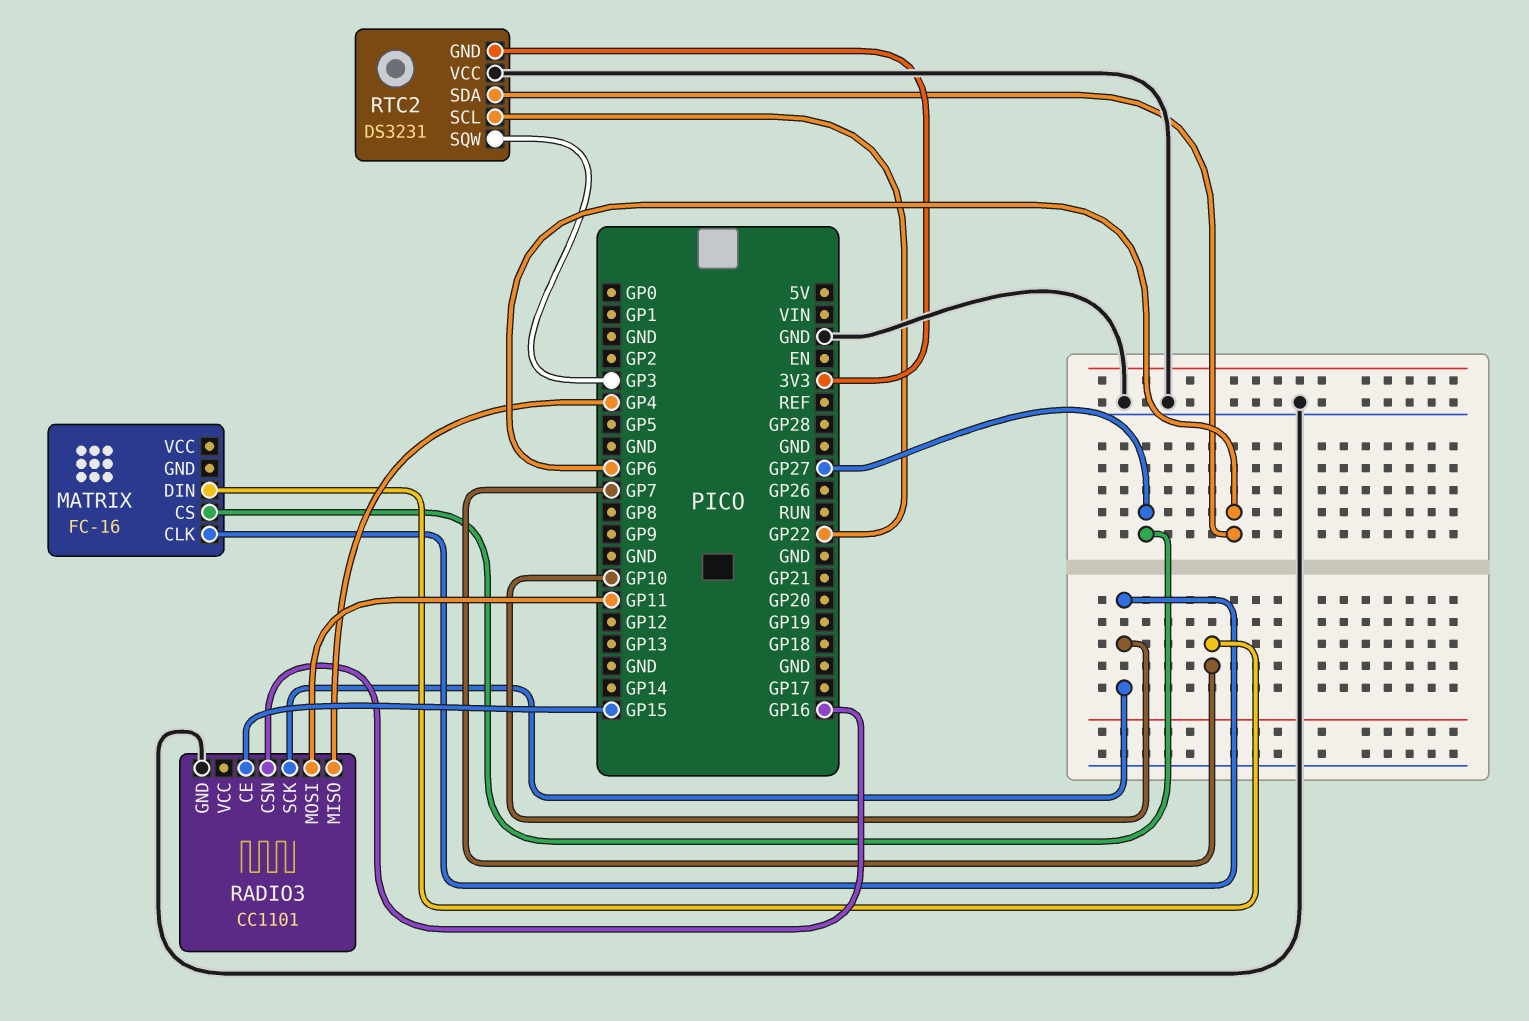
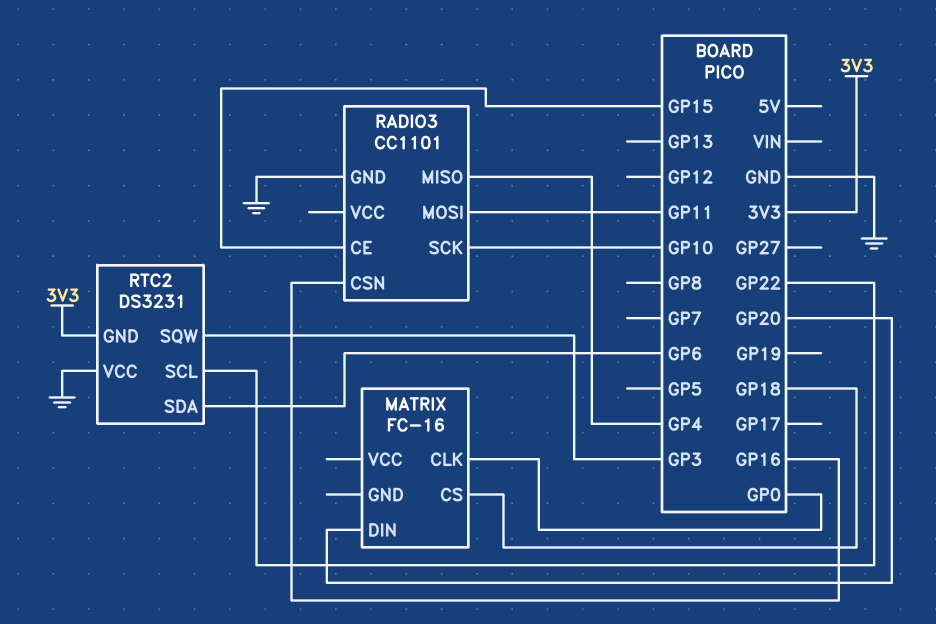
MATRIX pin CLK: GP10 -> GP0
MATRIX pin CS: GP27 -> GP18
MATRIX pin DIN: GP7 -> GP20

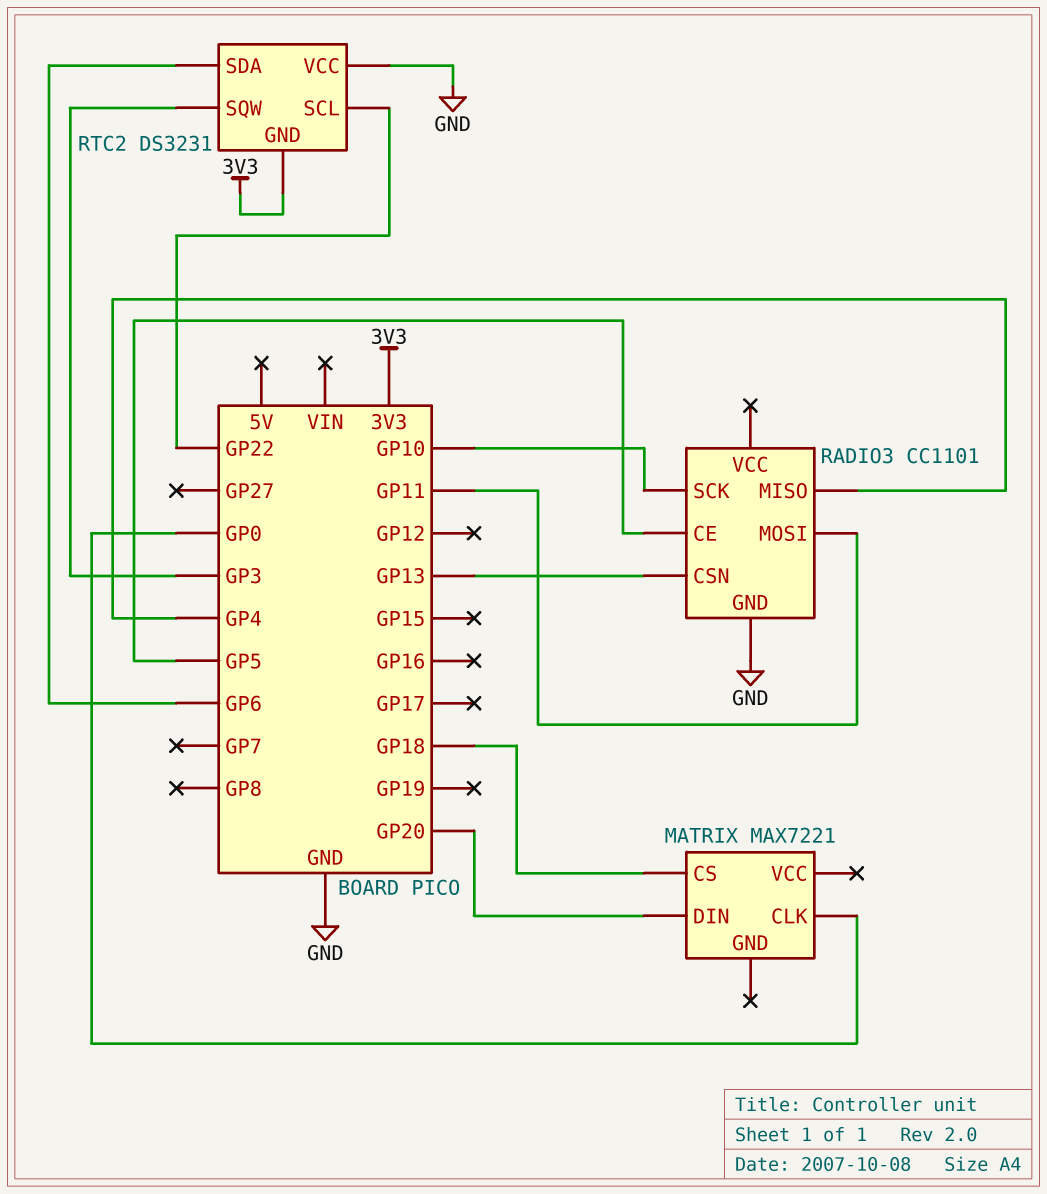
MATRIX: FC-16 -> MAX7221
RADIO3 pin CE: GP15 -> GP5
RADIO3 pin CSN: GP16 -> GP13

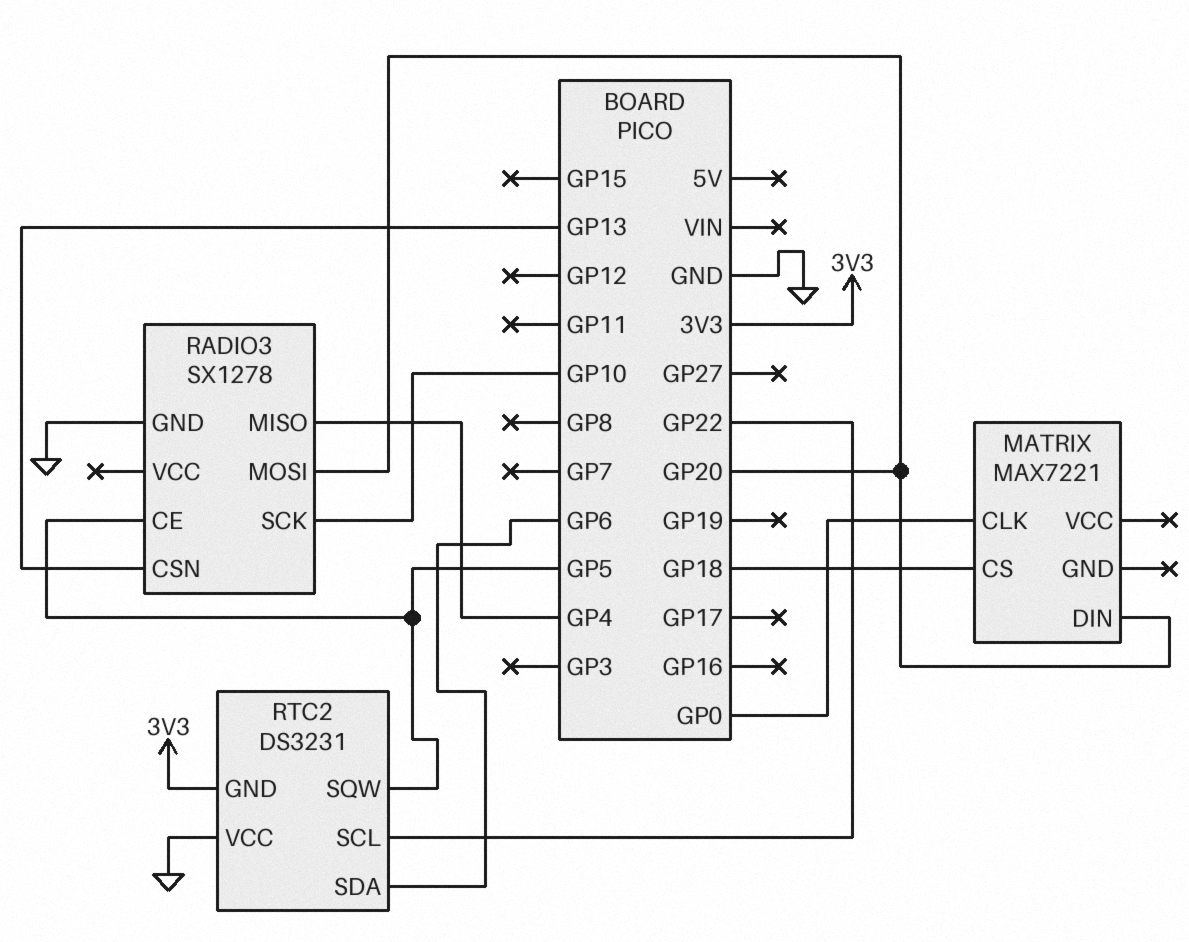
RADIO3: CC1101 -> SX1278
RADIO3 pin MOSI: GP11 -> GP20
RTC2 pin SQW: GP3 -> GP5

